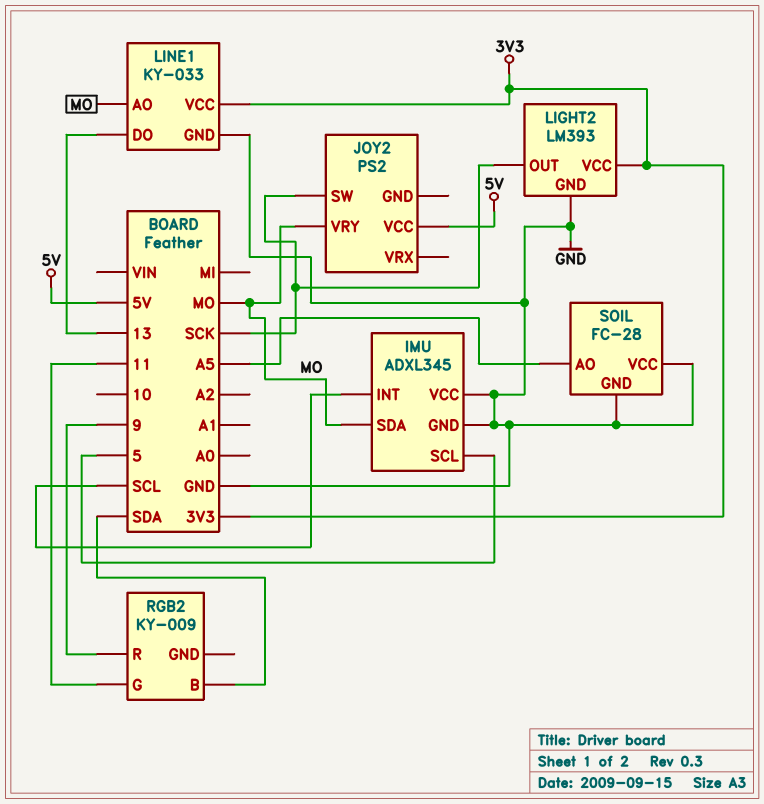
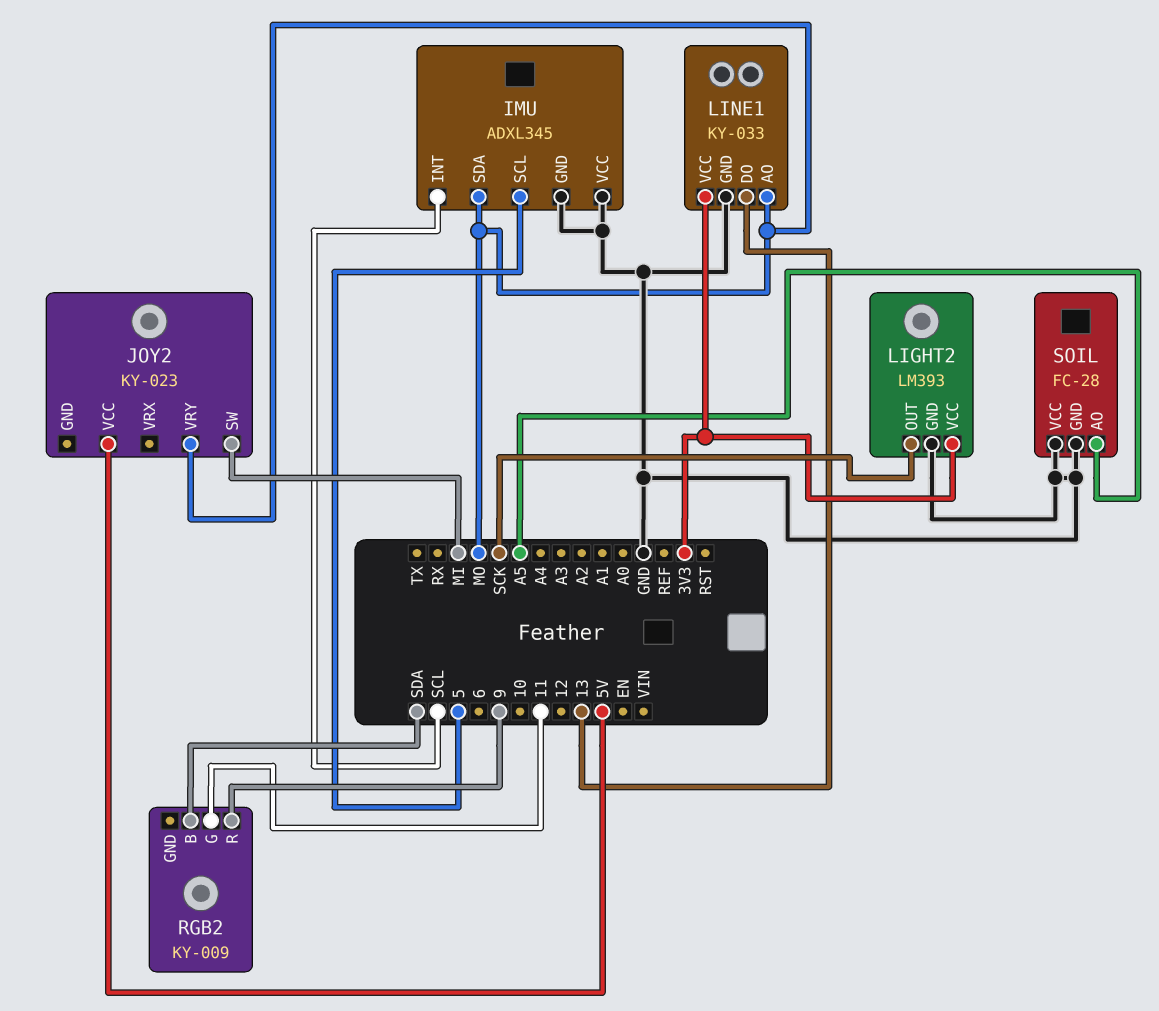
JOY2: PS2 -> KY-023
JOY2 pin SW: SCK -> MI

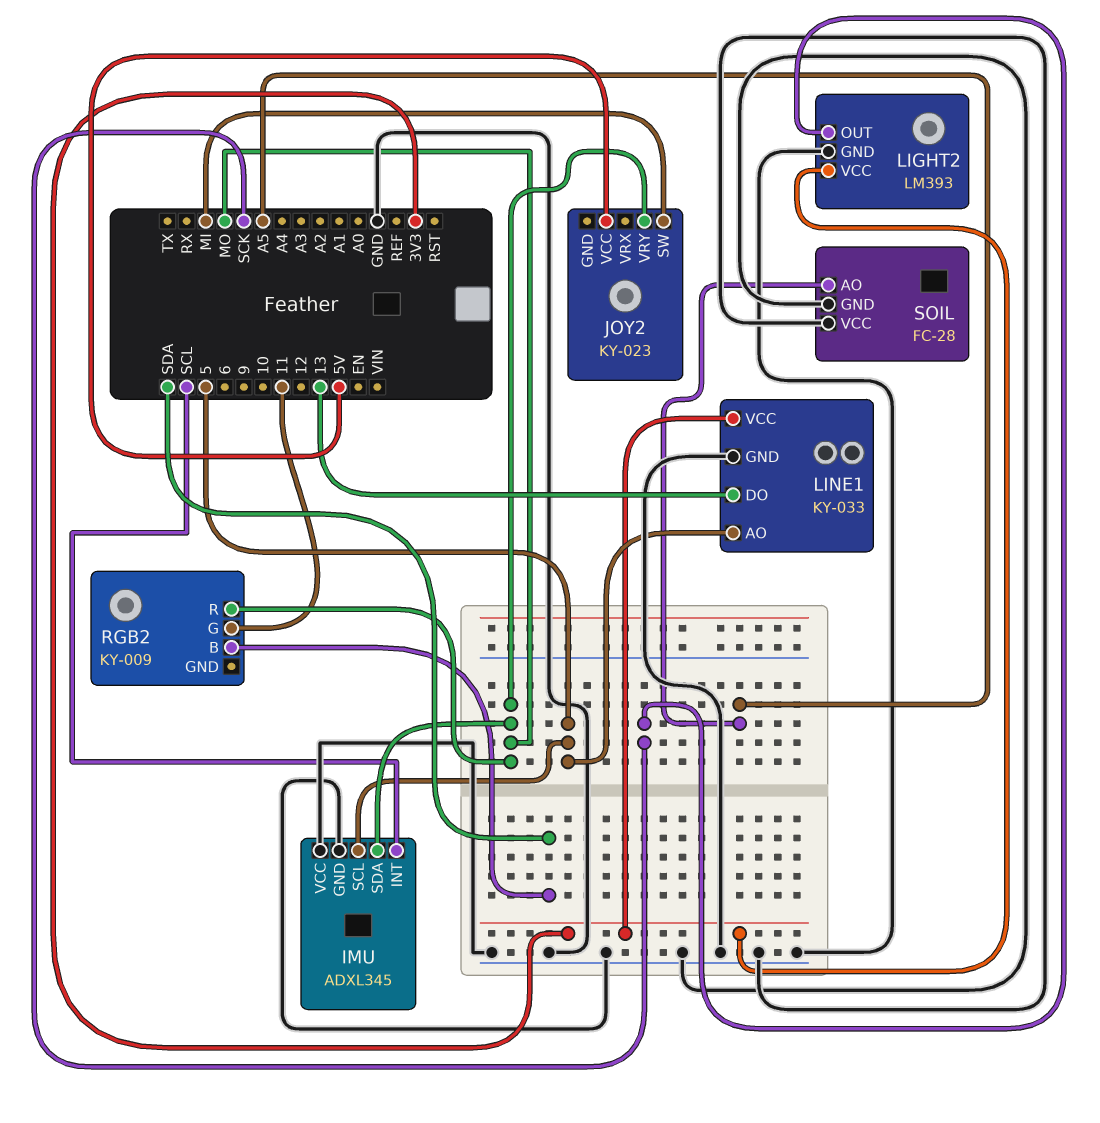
LINE1 pin AO: MO -> 5
RGB2 pin R: 9 -> MO

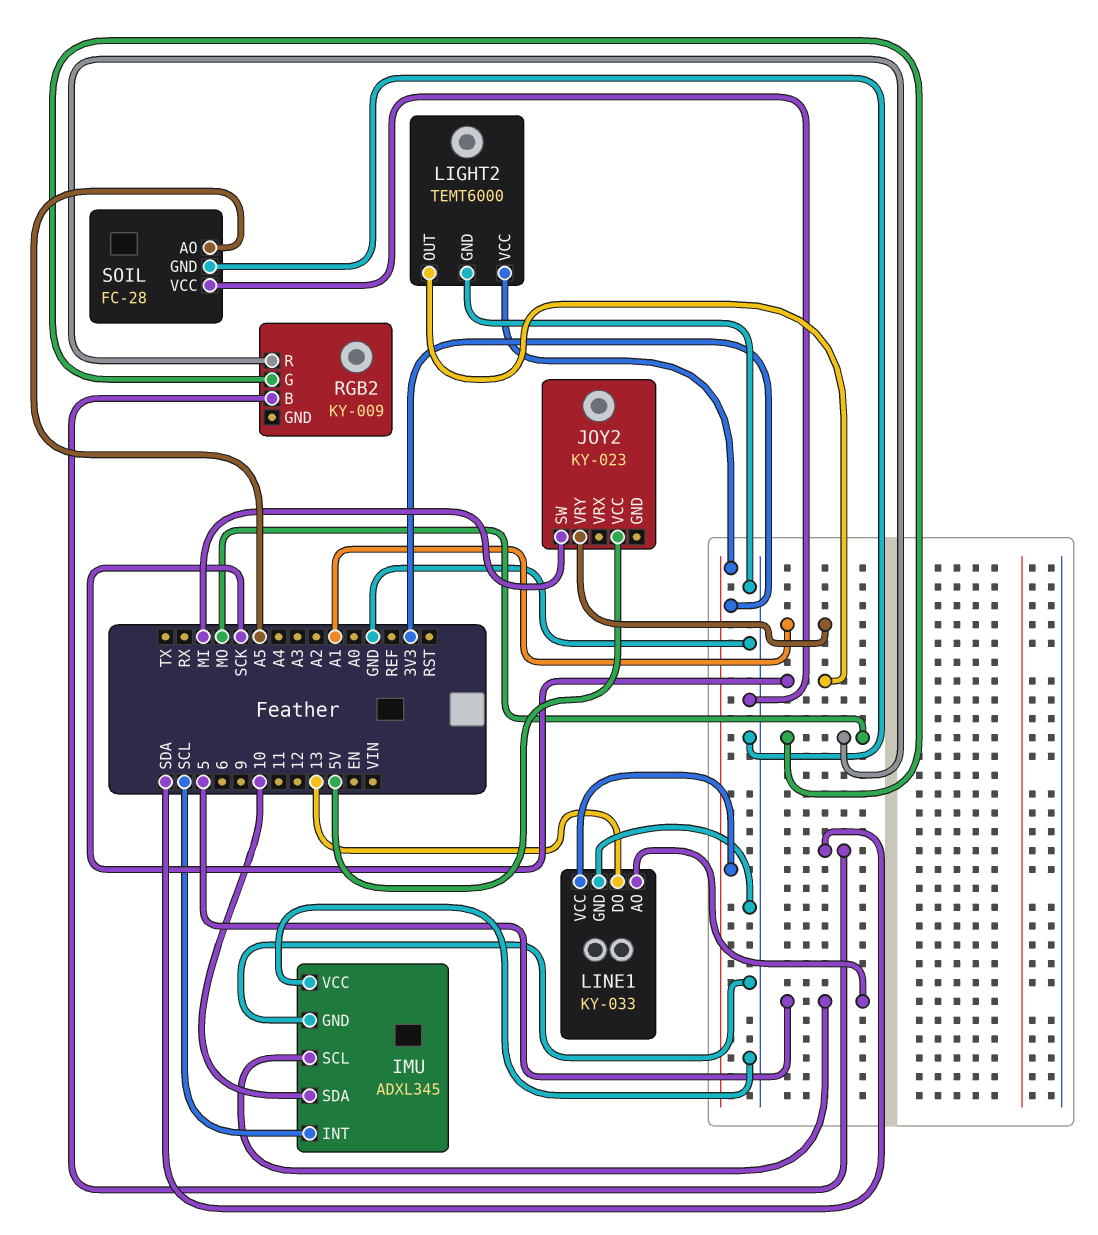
IMU pin SDA: MO -> 10
JOY2 pin VRY: MO -> A1
LIGHT2: LM393 -> TEMT6000
RGB2 pin G: 11 -> MO

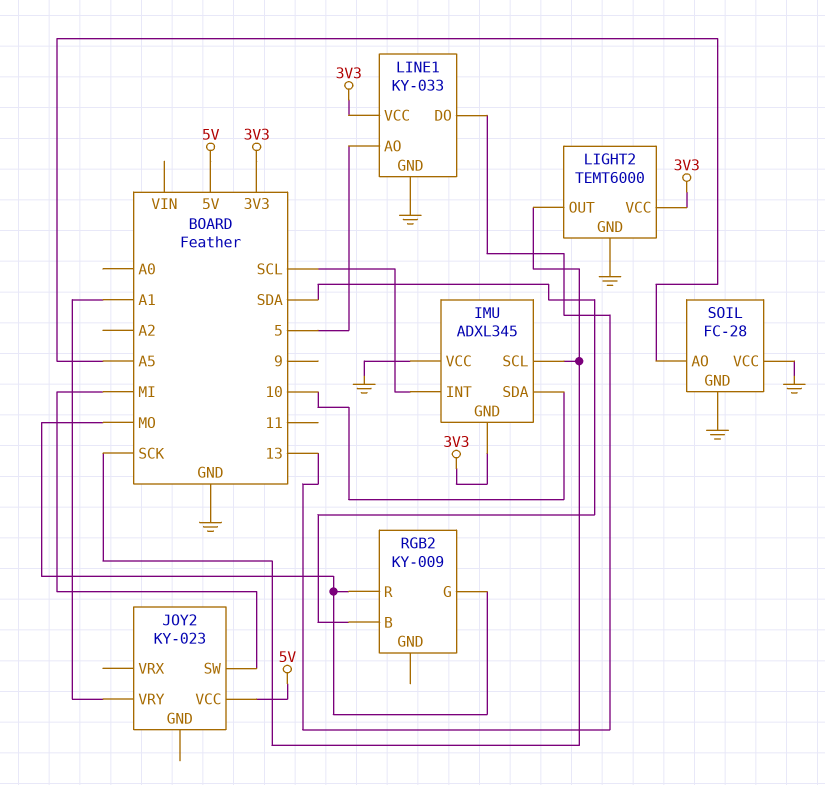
IMU pin GND: GND -> 3V3
IMU pin SCL: 5 -> SCK

